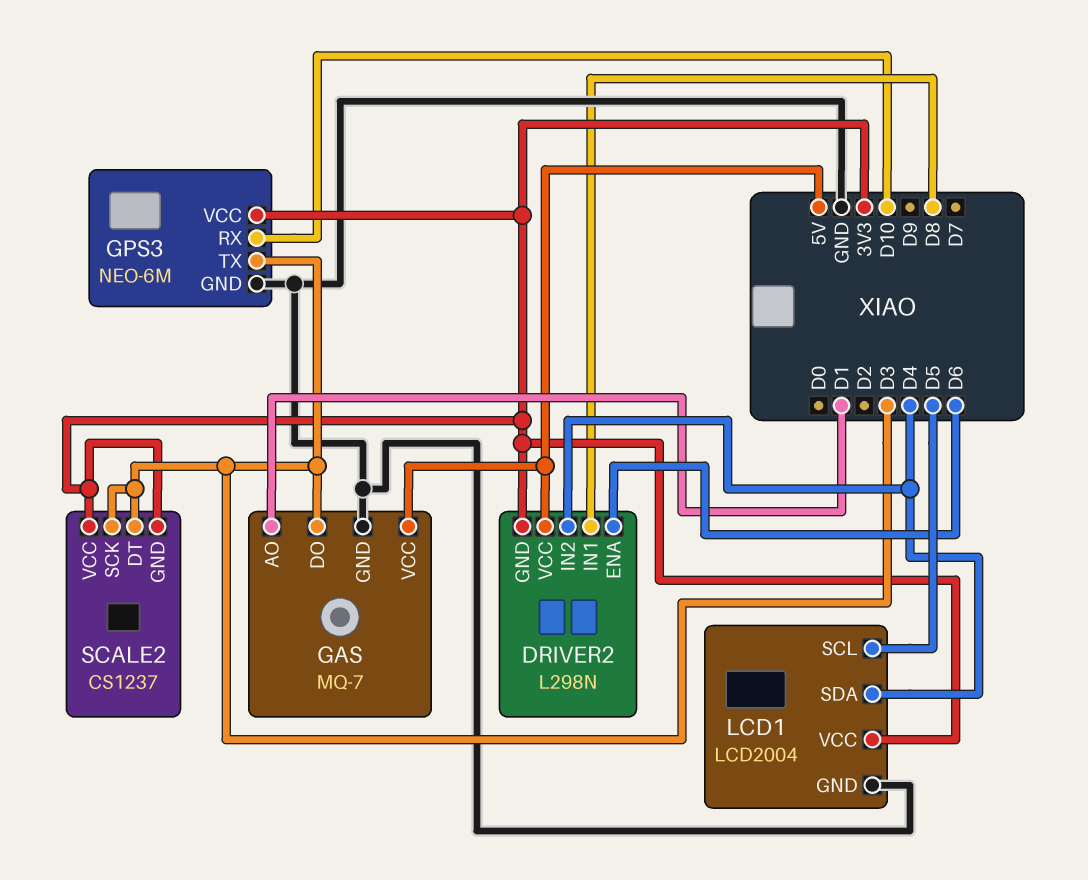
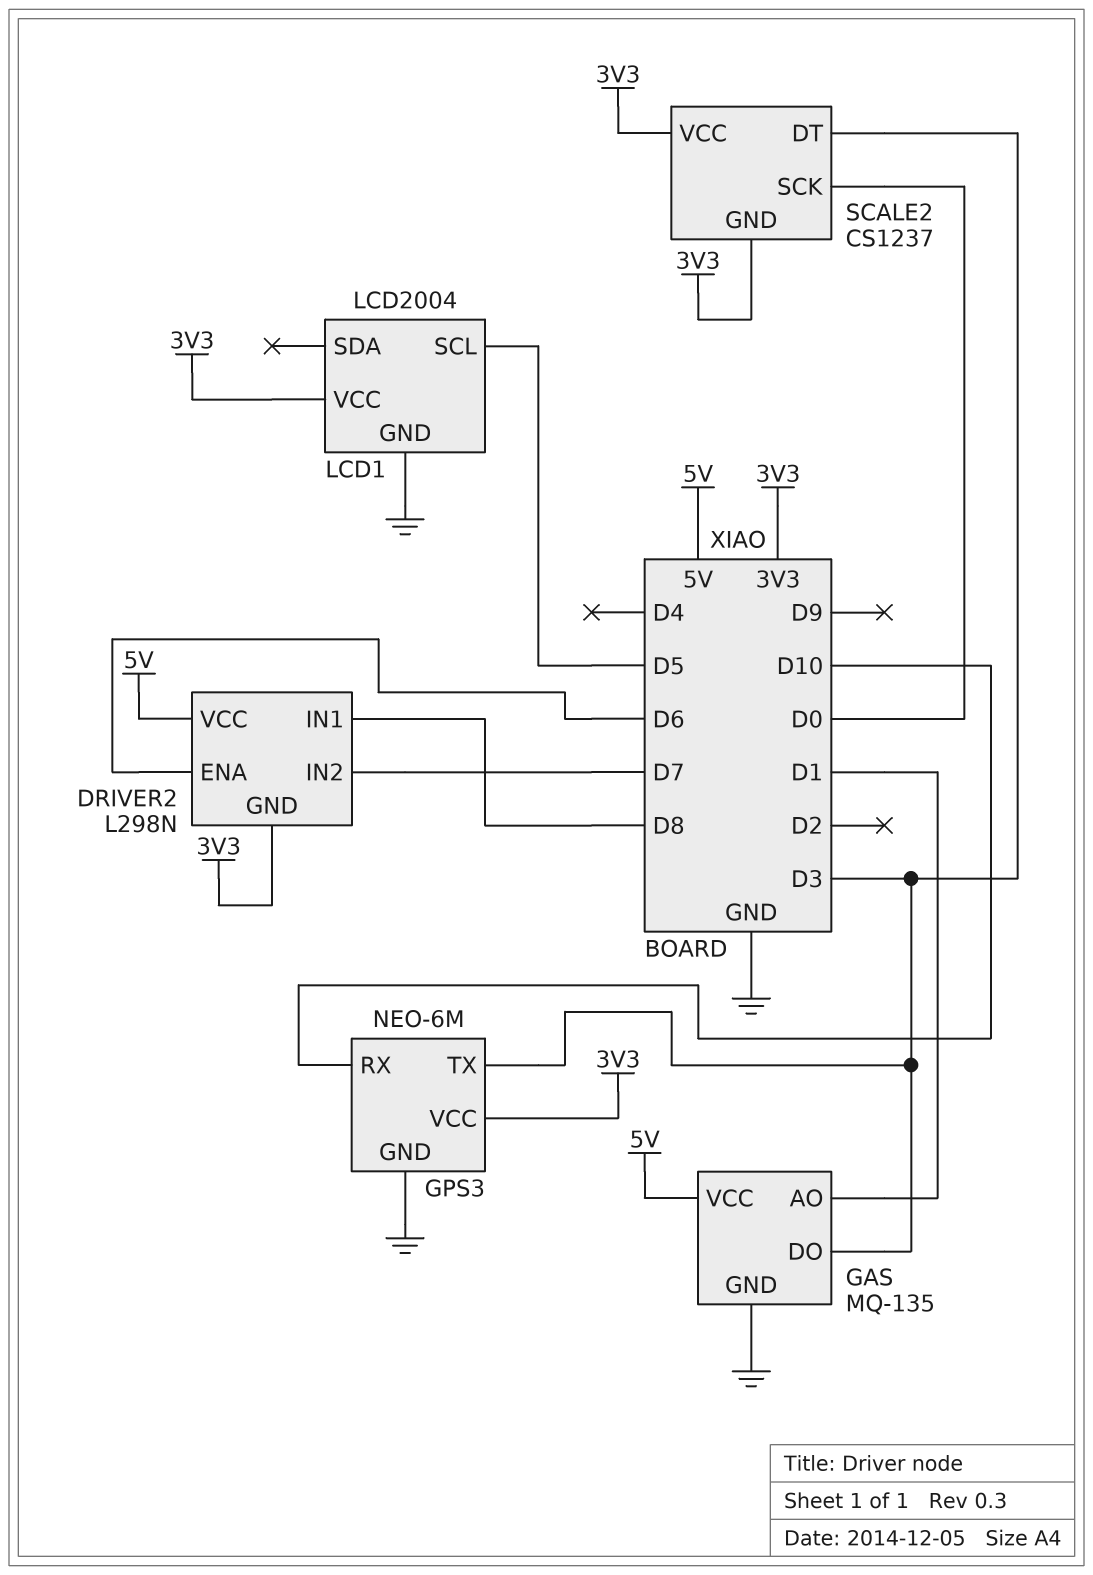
DRIVER2 pin IN2: D4 -> D7
GAS: MQ-7 -> MQ-135
LCD1 pin SDA: D4 -> none
SCALE2 pin SCK: D3 -> D0

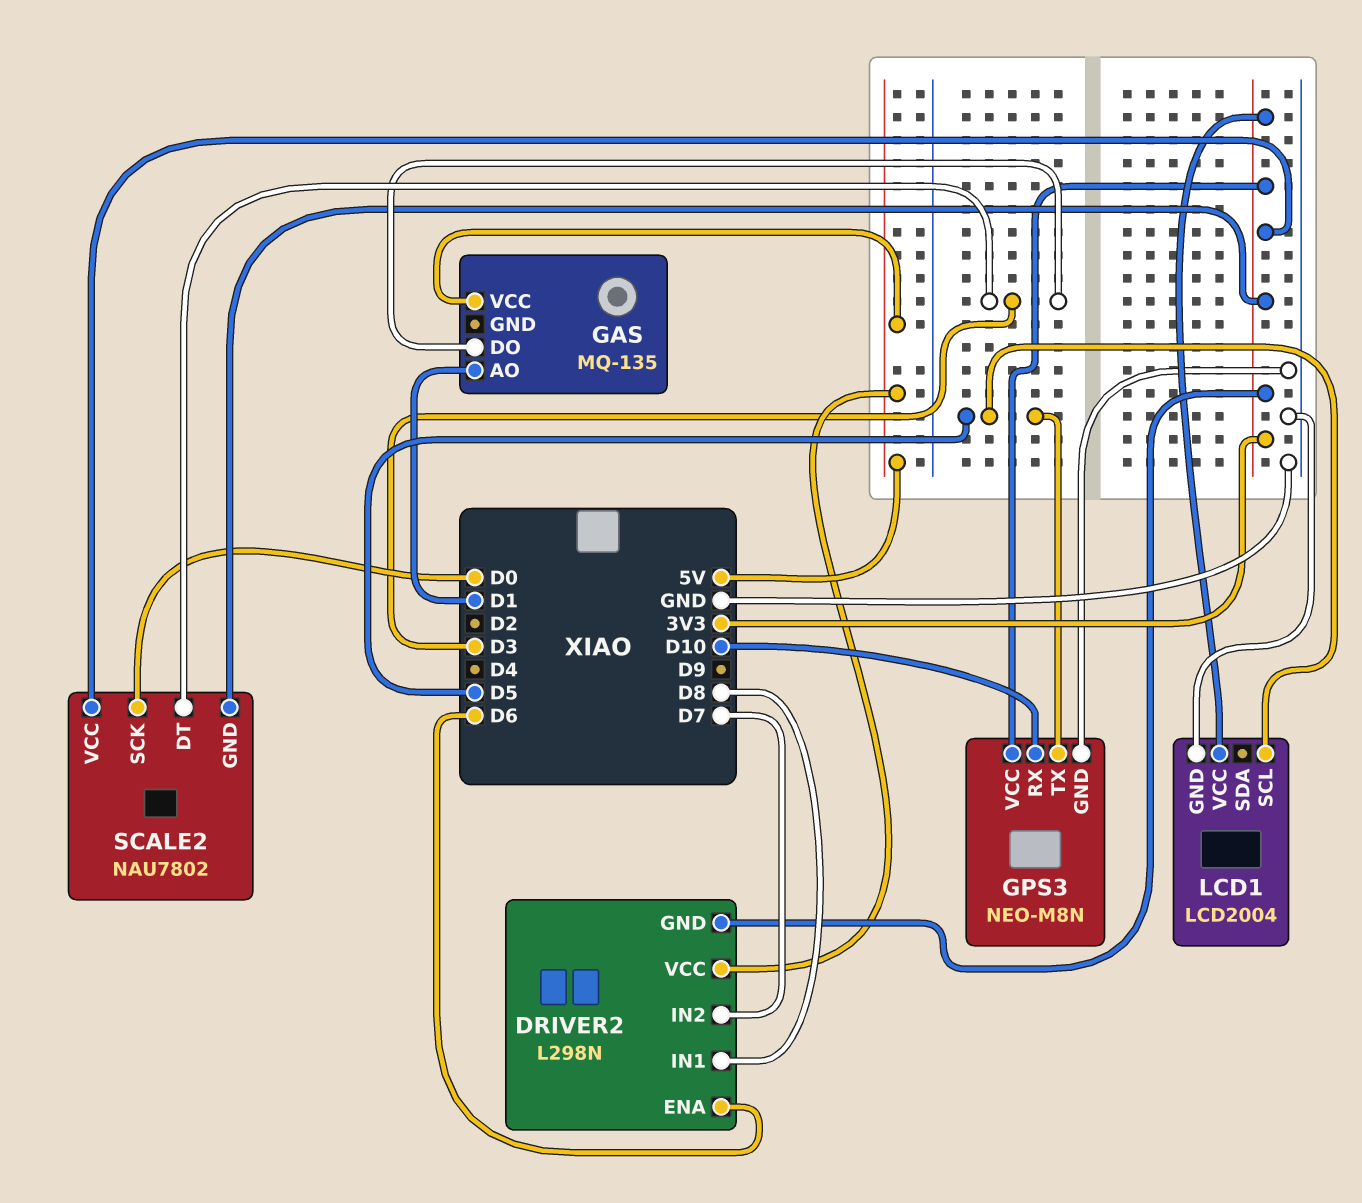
GAS pin GND: GND -> none
GPS3: NEO-6M -> NEO-M8N
GPS3 pin TX: D3 -> D5
SCALE2: CS1237 -> NAU7802

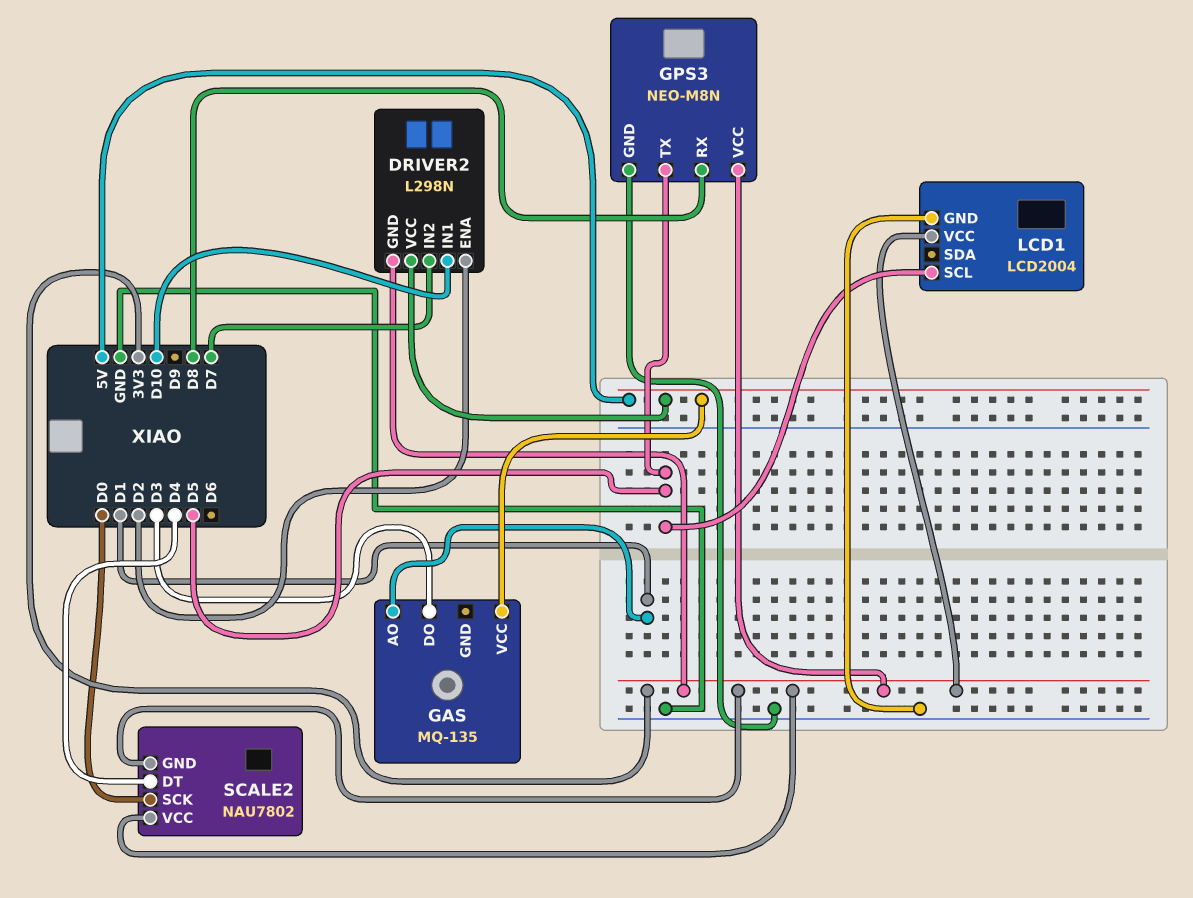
DRIVER2 pin ENA: D6 -> D2
DRIVER2 pin IN1: D8 -> D10
GPS3 pin RX: D10 -> D8
SCALE2 pin DT: D3 -> D4

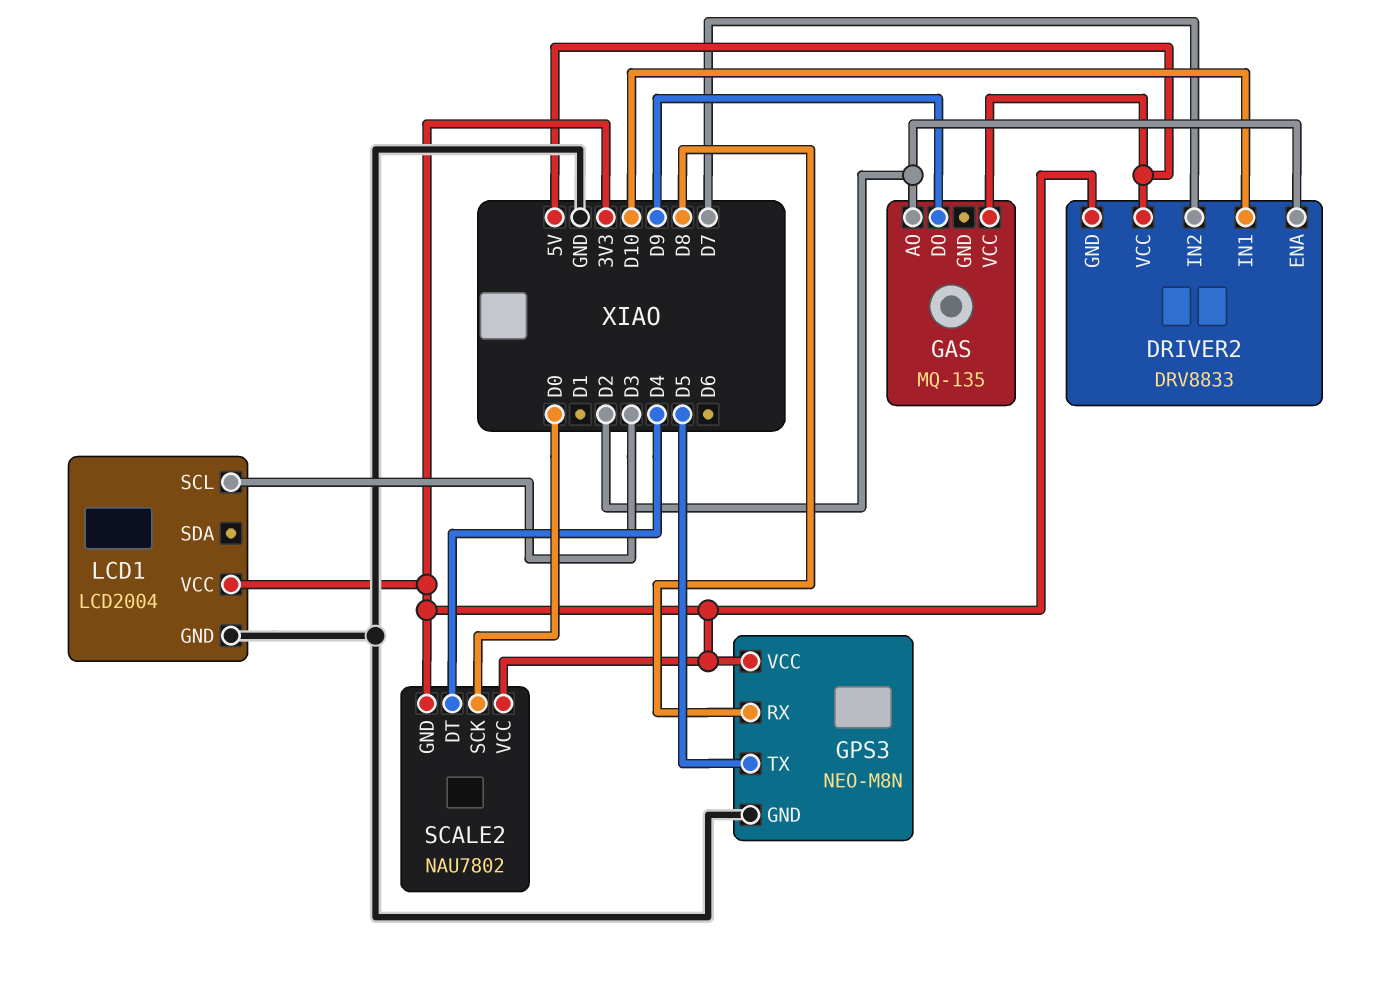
DRIVER2: L298N -> DRV8833
GAS pin AO: D1 -> D2
GAS pin DO: D3 -> D9
LCD1 pin SCL: D5 -> D3

